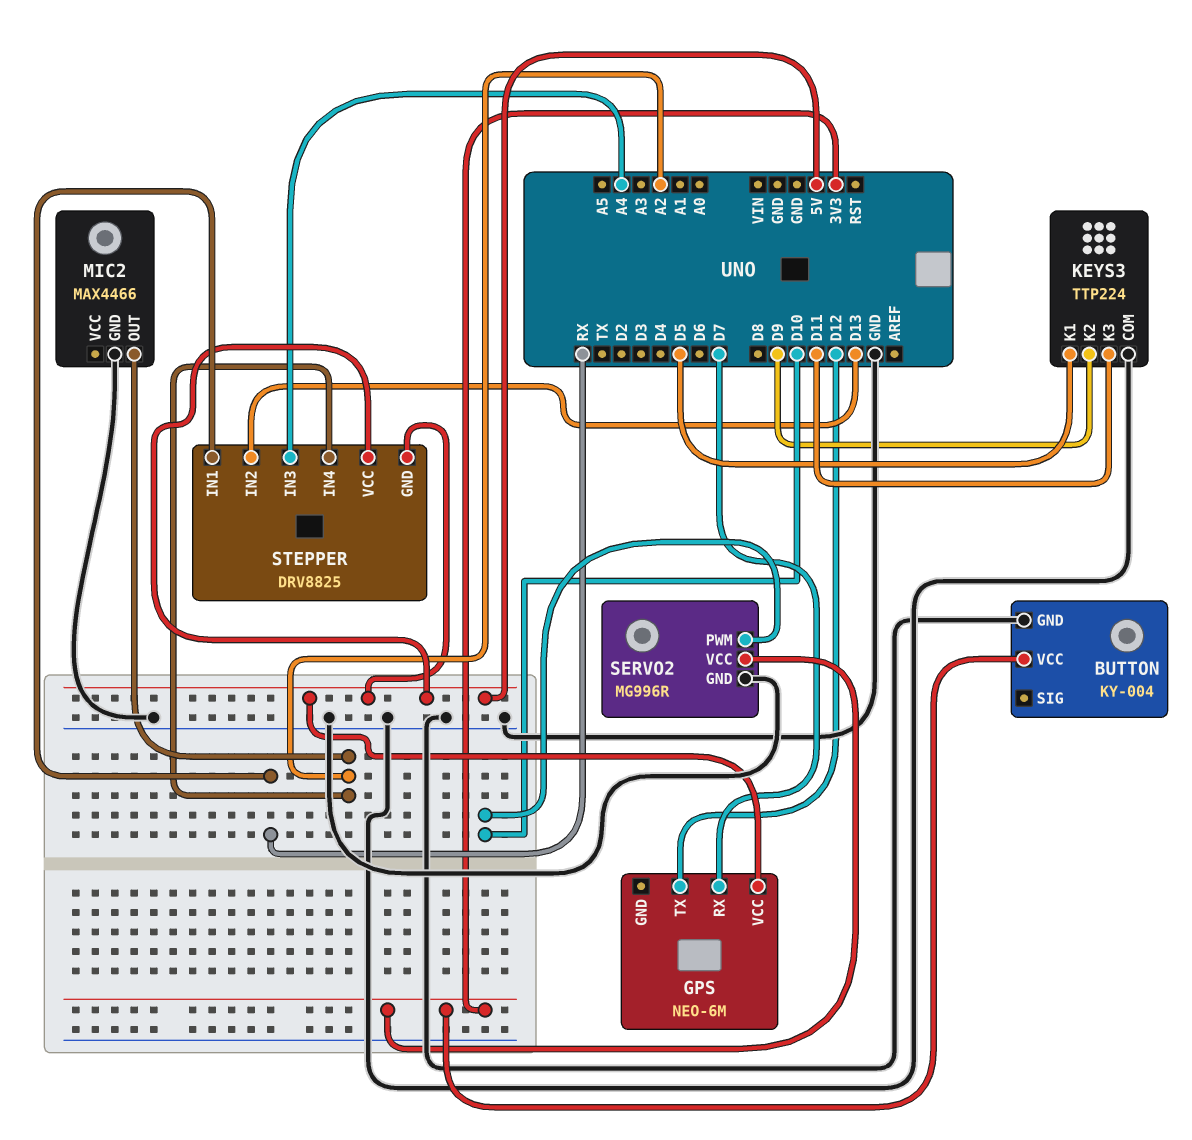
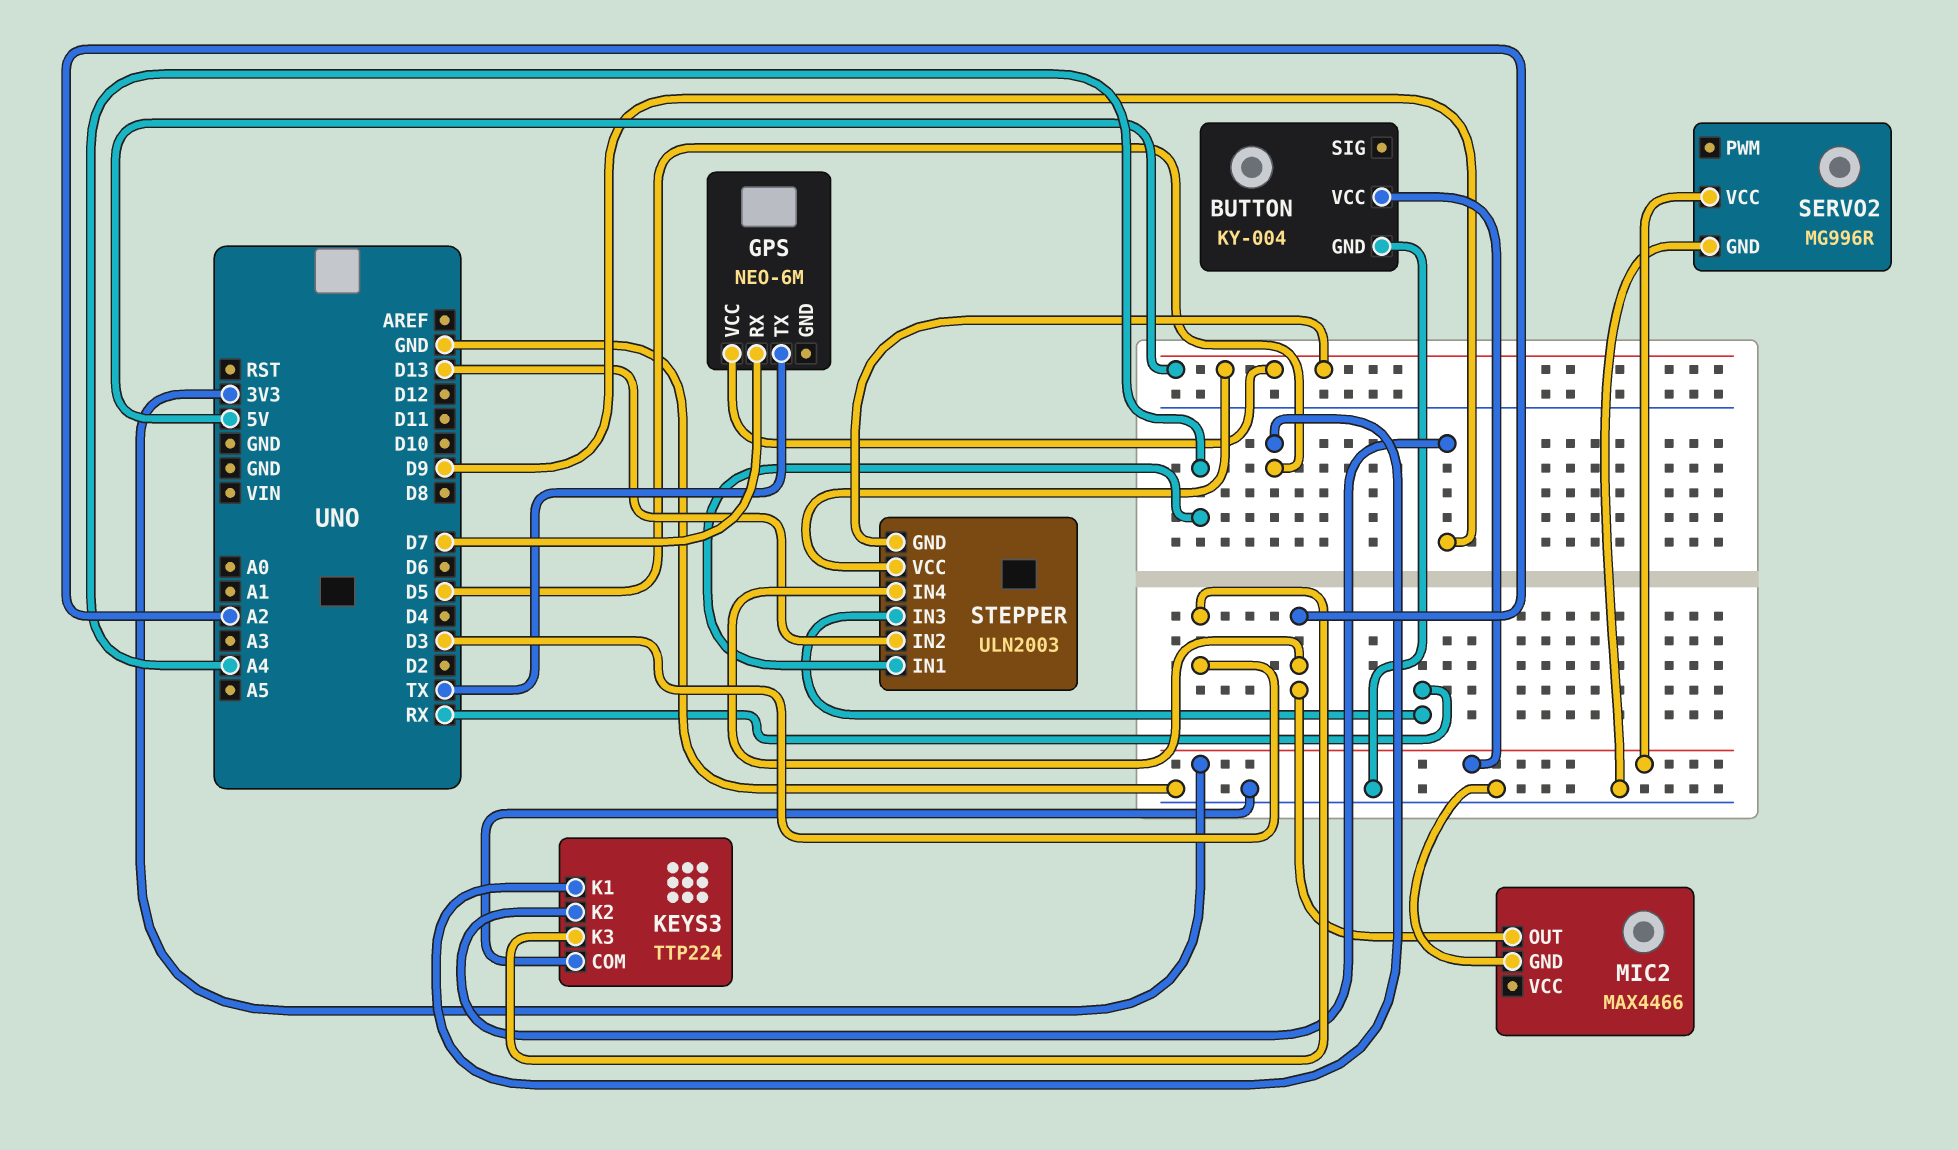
GPS pin TX: D12 -> TX
KEYS3 pin K3: D11 -> D3
SERVO2 pin PWM: D10 -> none
STEPPER: DRV8825 -> ULN2003
STEPPER pin IN1: RX -> A4
STEPPER pin IN3: A4 -> RX

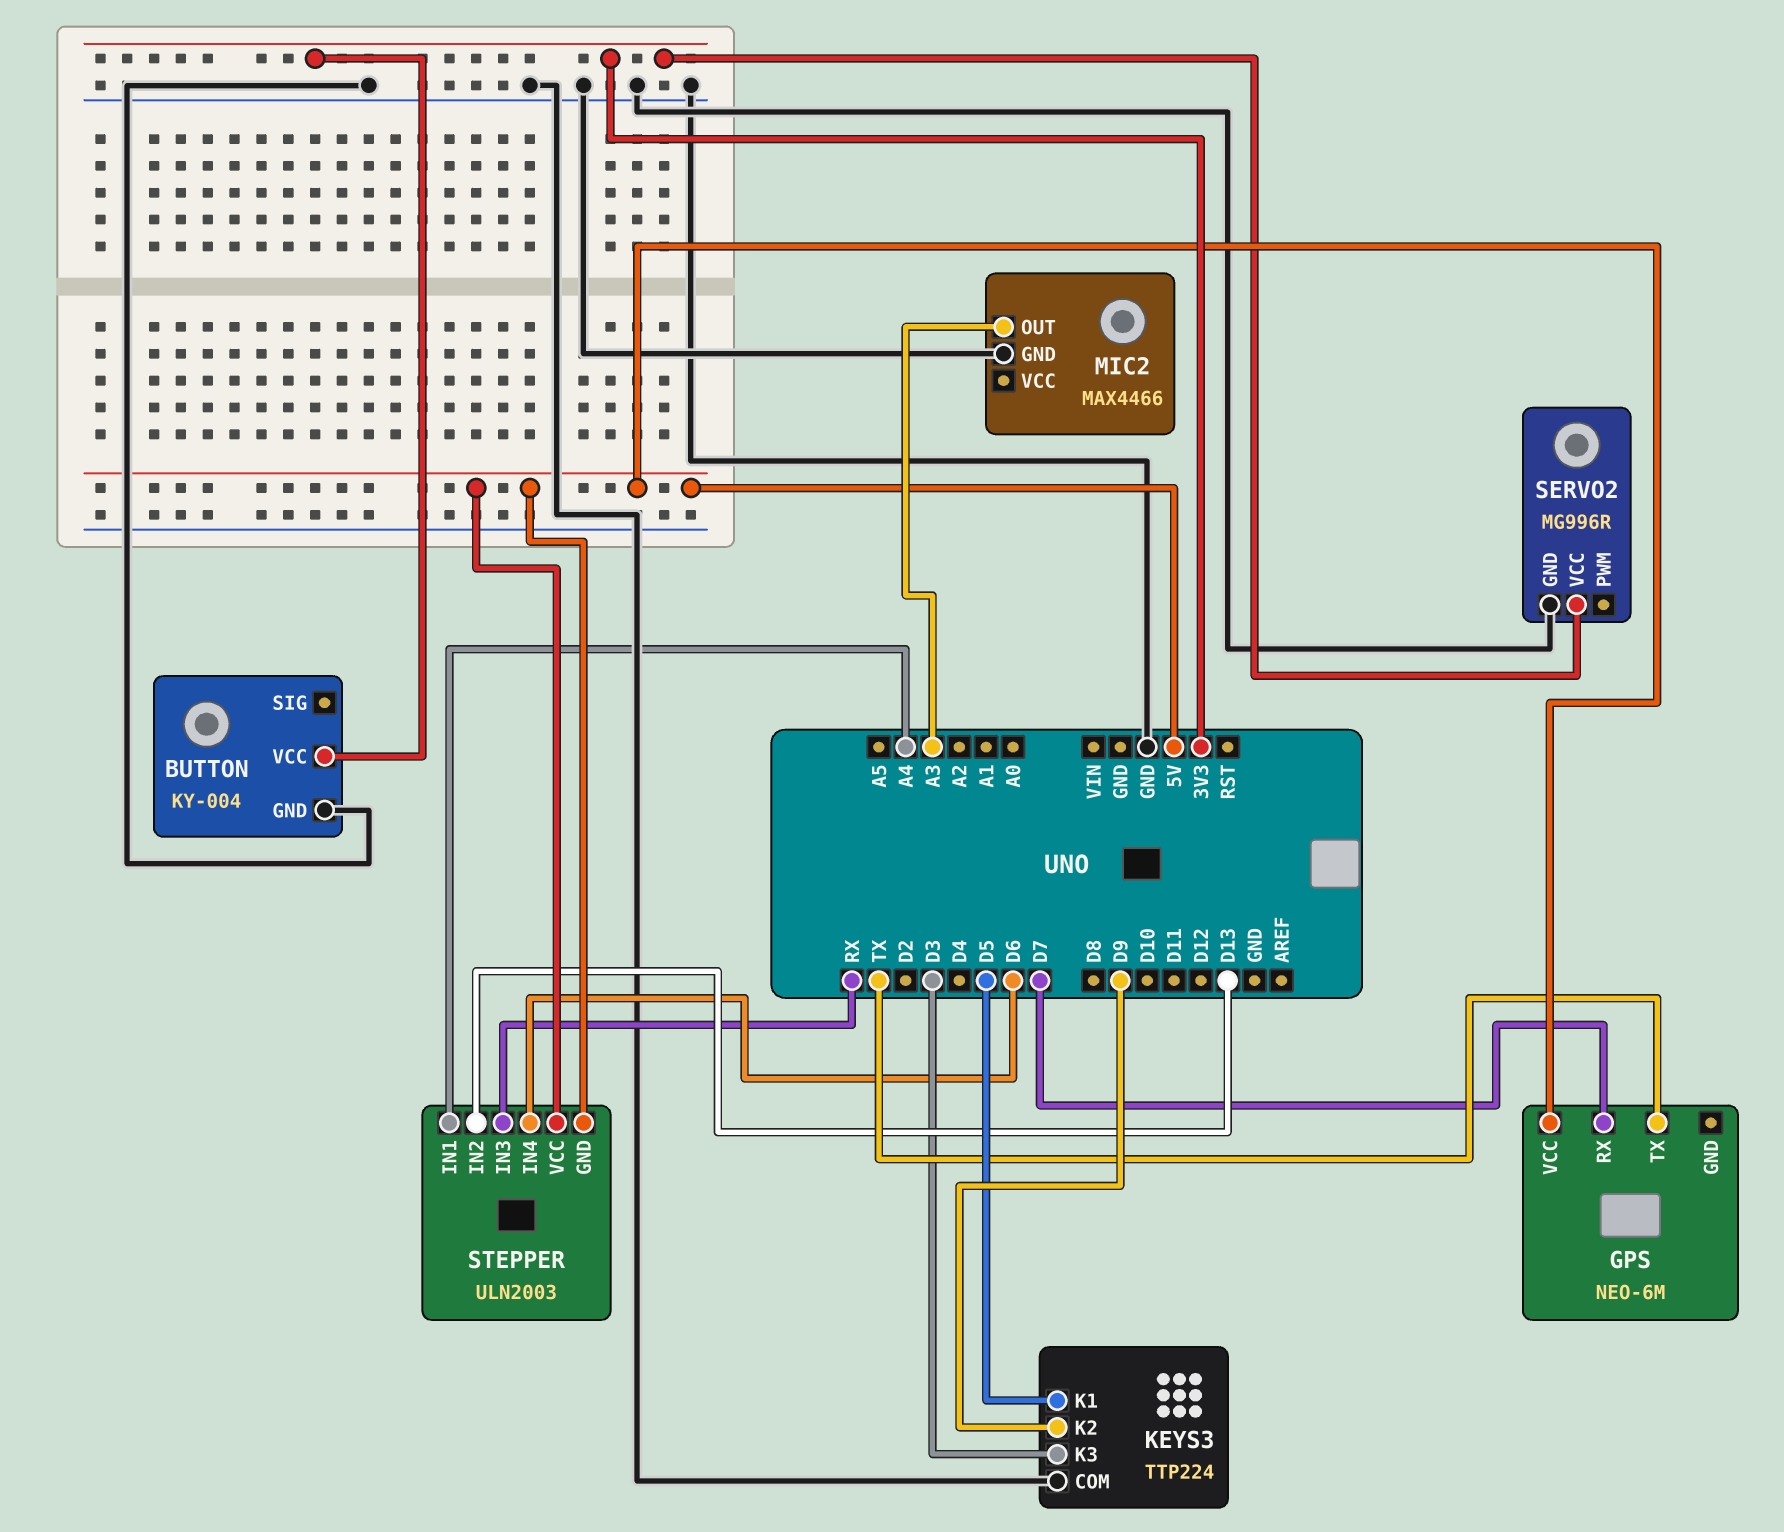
MIC2 pin OUT: A2 -> A3
STEPPER pin IN4: A2 -> D6

